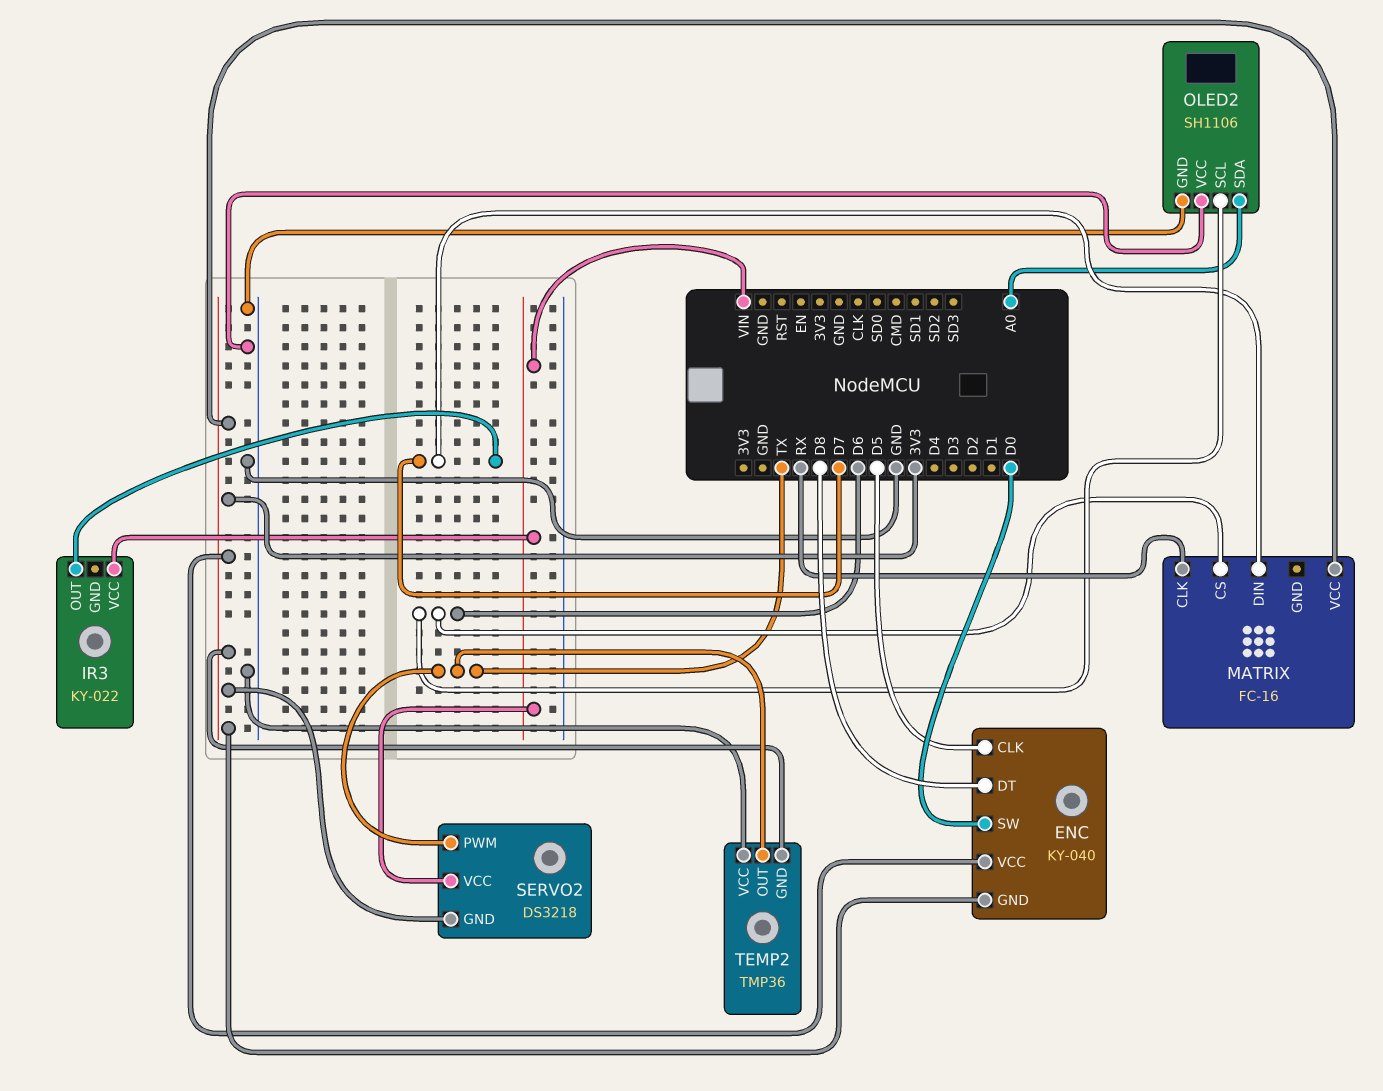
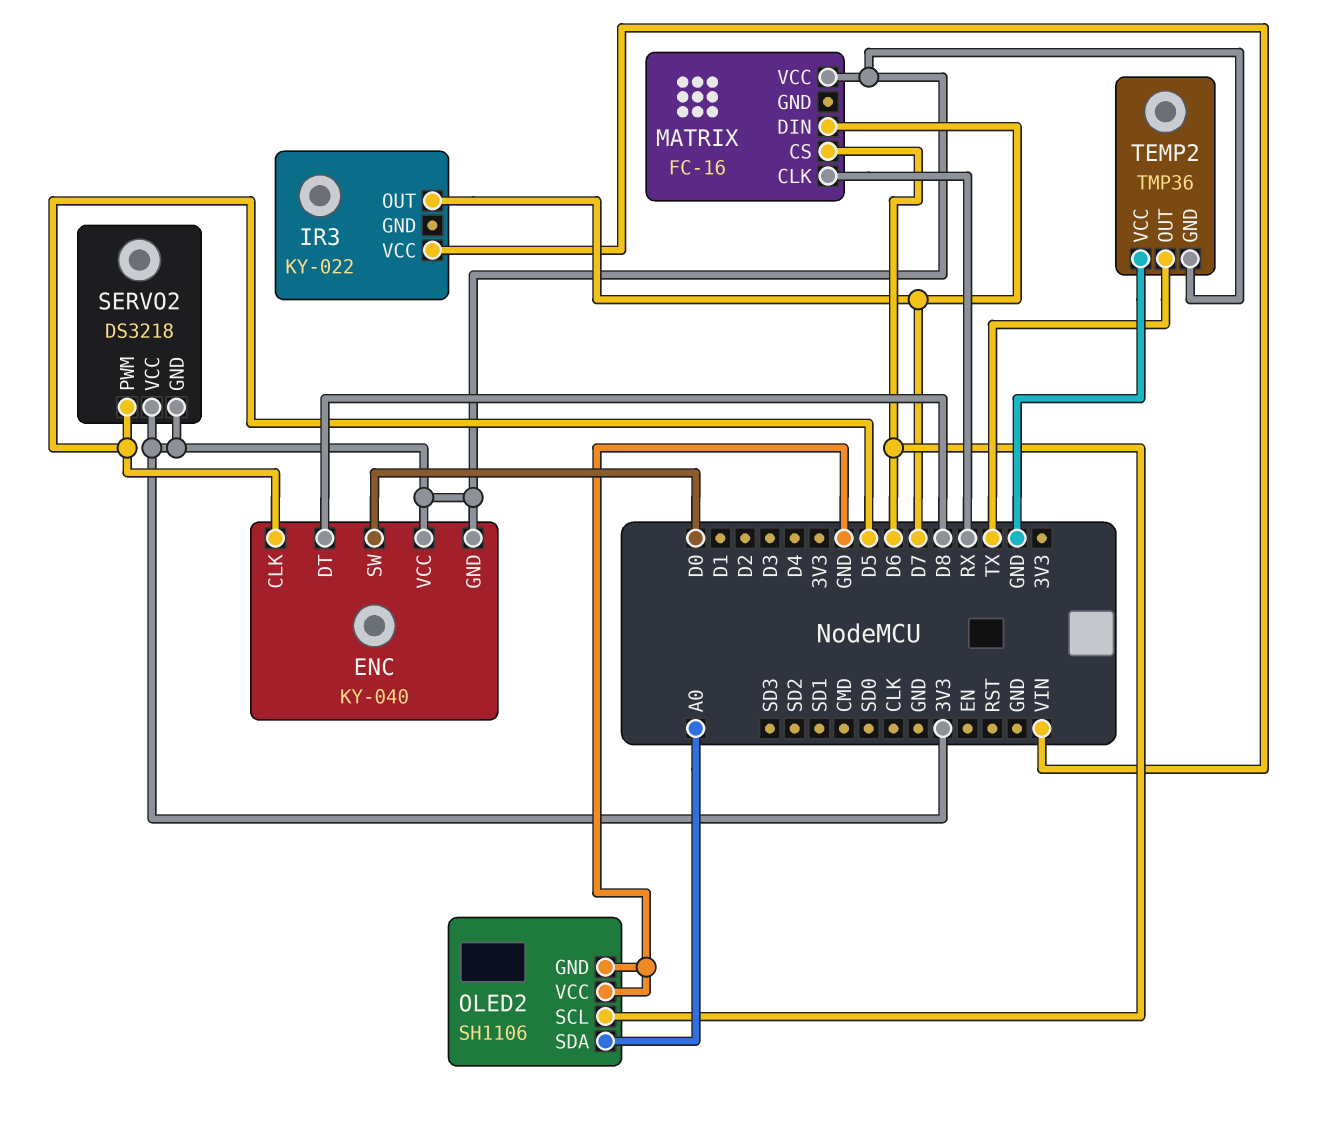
SERVO2 pin PWM: TX -> D5
SERVO2 pin VCC: VIN -> 3V3

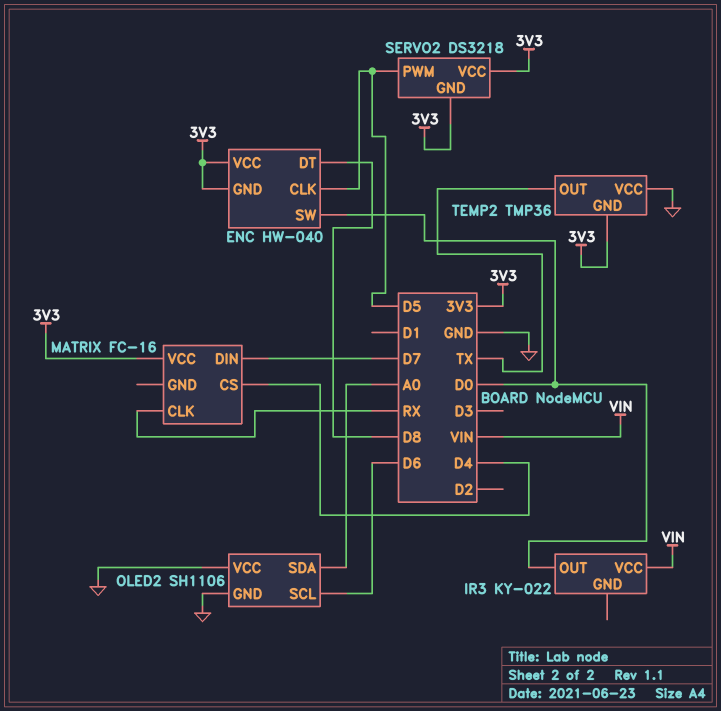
ENC: KY-040 -> HW-040
IR3 pin OUT: D7 -> D0
MATRIX pin CS: D6 -> D4

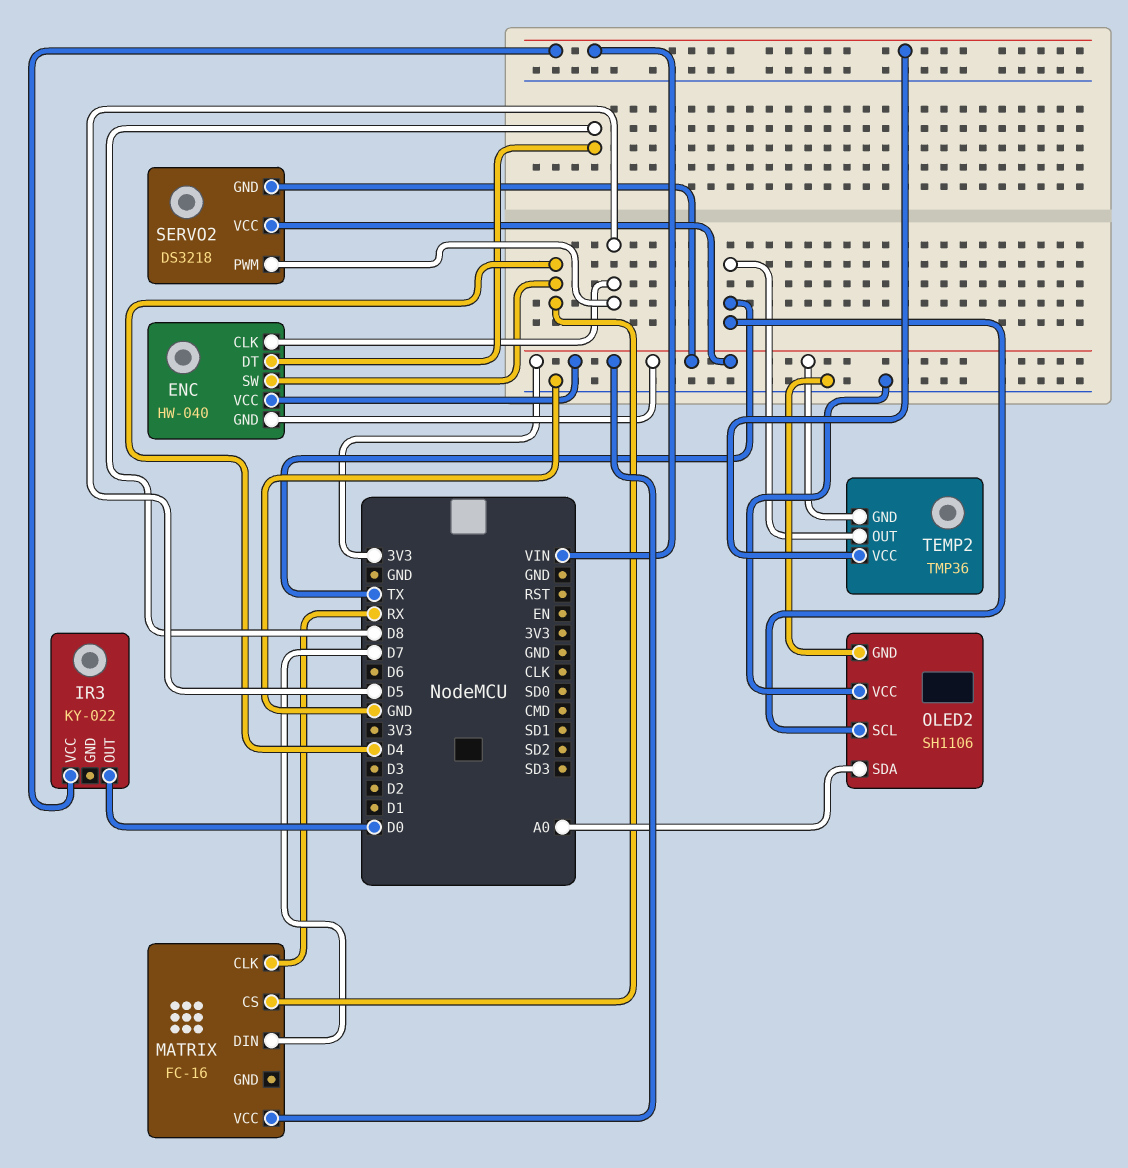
ENC pin SW: D0 -> D4
OLED2 pin SCL: D6 -> TX
TEMP2 pin VCC: GND -> VIN

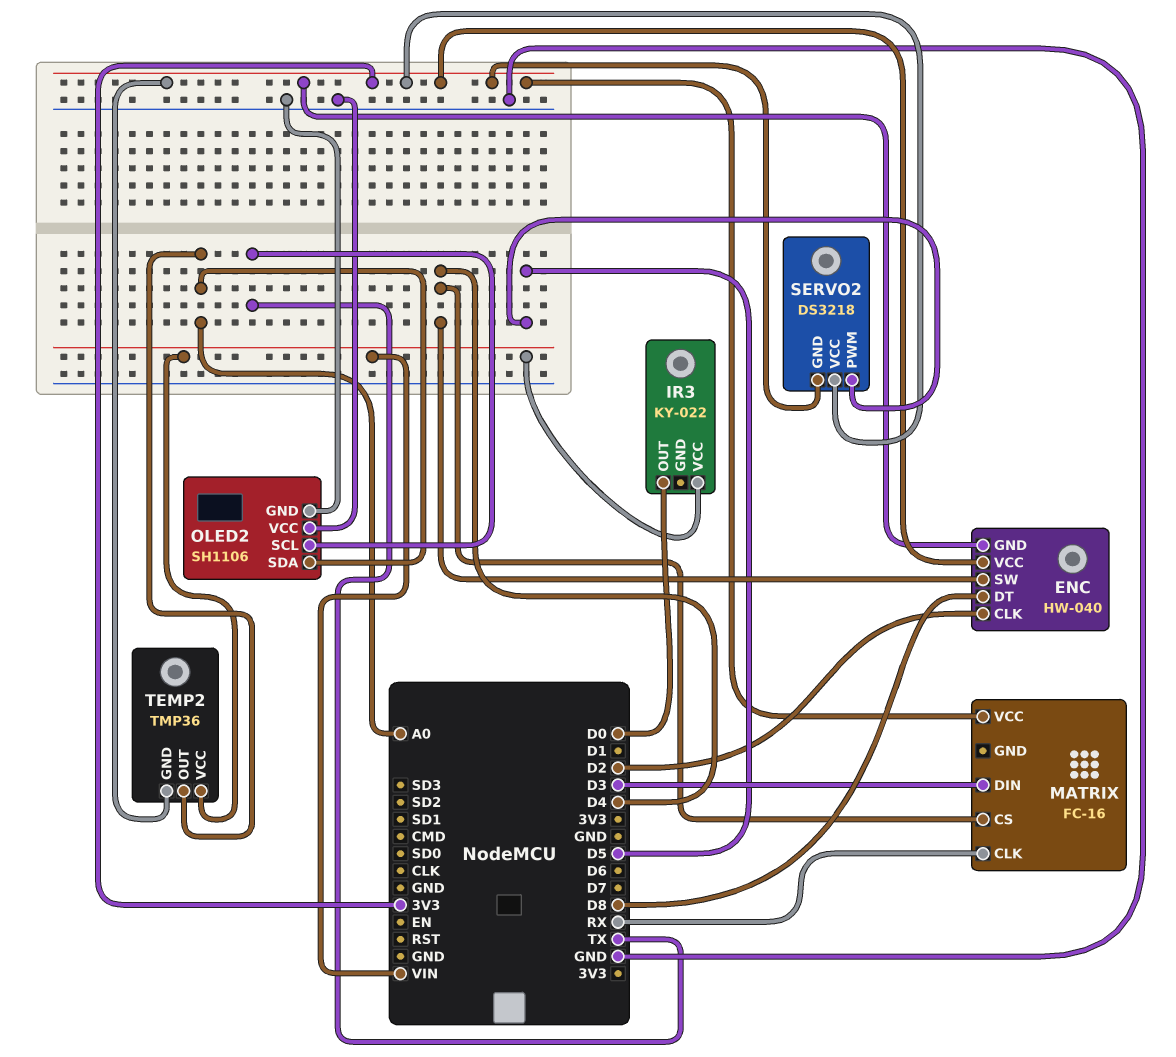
ENC pin CLK: D5 -> D2
MATRIX pin DIN: D7 -> D3
TEMP2 pin OUT: TX -> A0

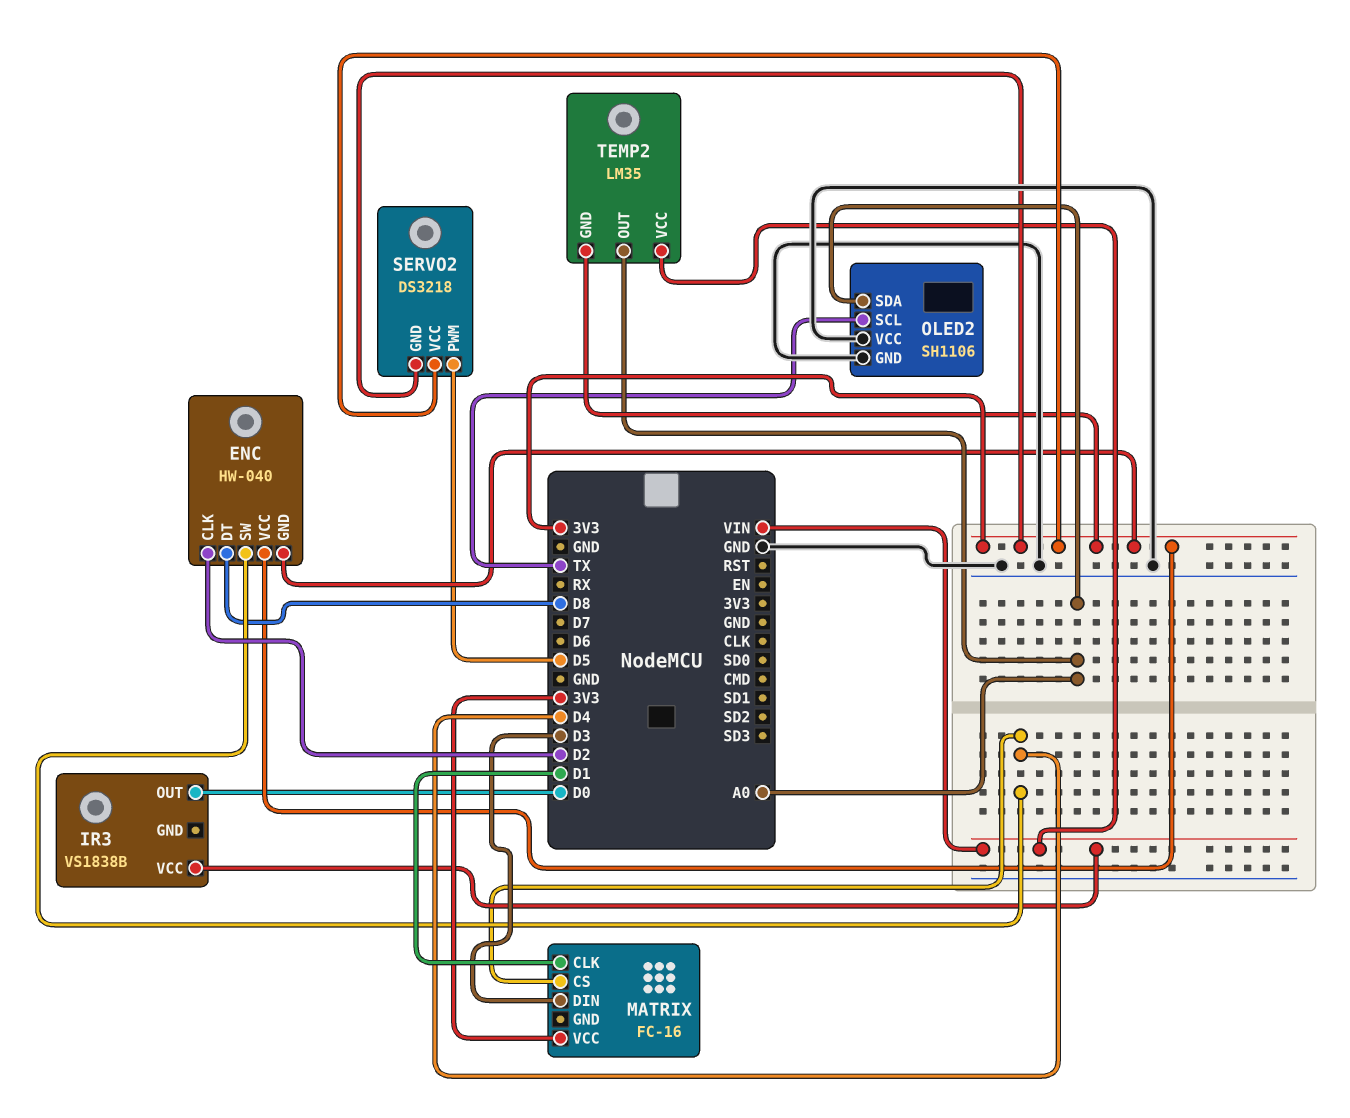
IR3: KY-022 -> VS1838B
MATRIX pin CLK: RX -> D1
TEMP2: TMP36 -> LM35

